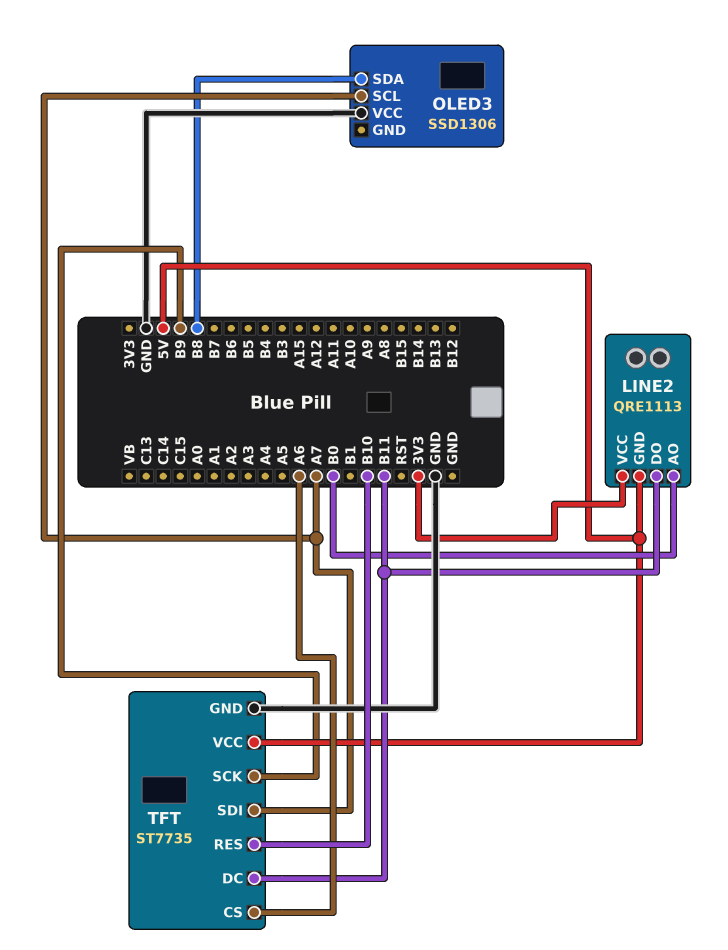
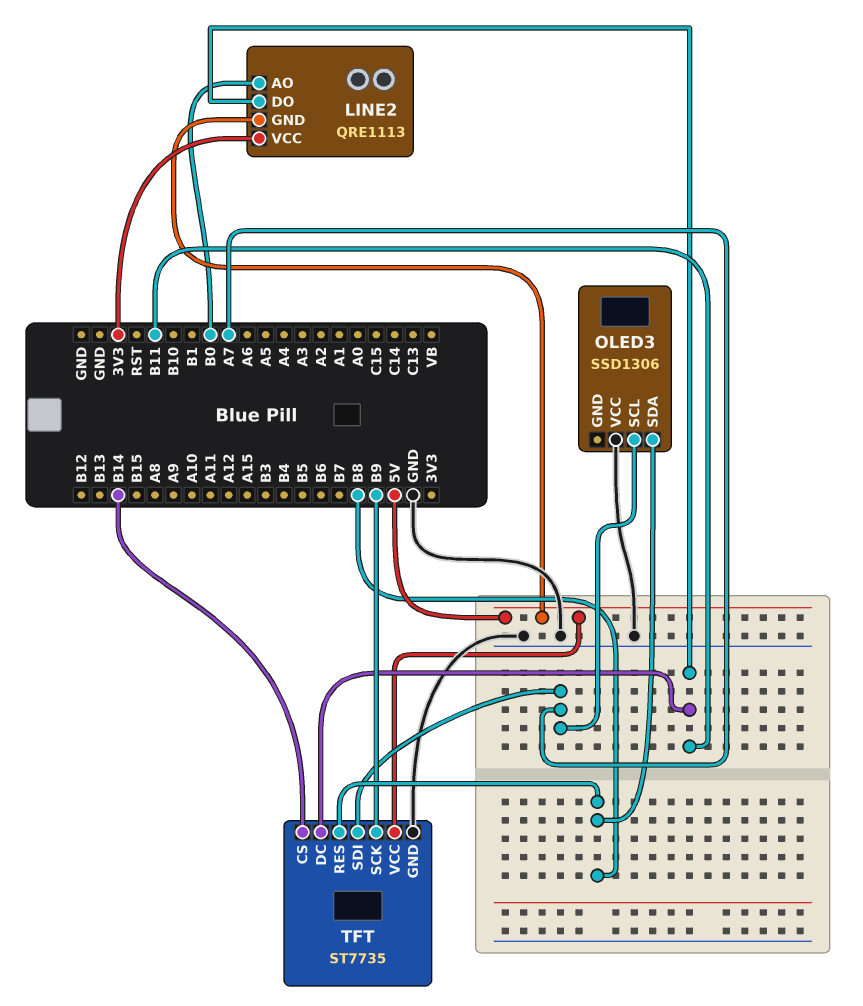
TFT pin CS: A6 -> B14
TFT pin RES: B10 -> B8

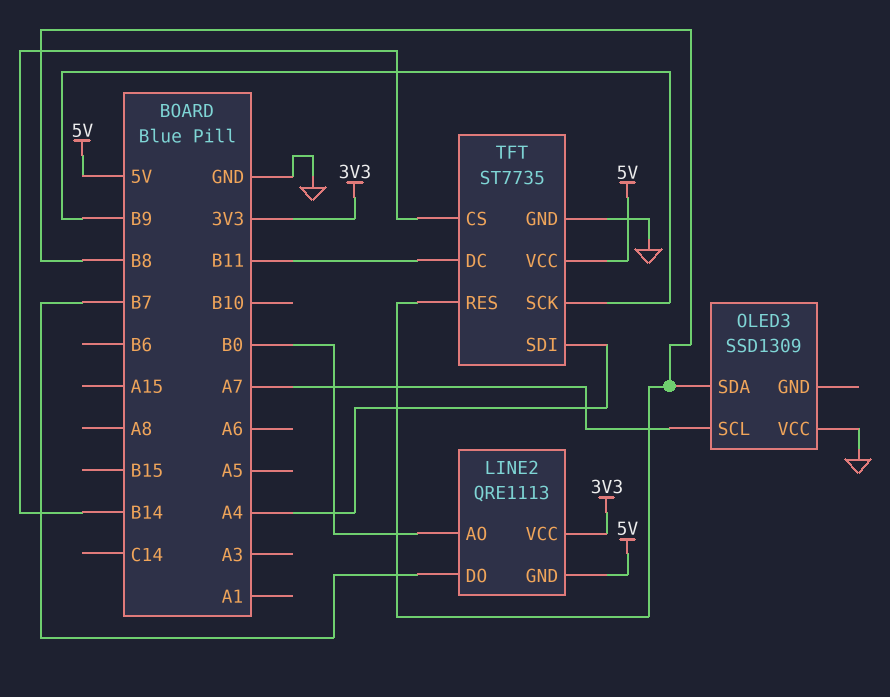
LINE2 pin DO: B11 -> B7
OLED3: SSD1306 -> SSD1309
TFT pin SDI: A7 -> A4

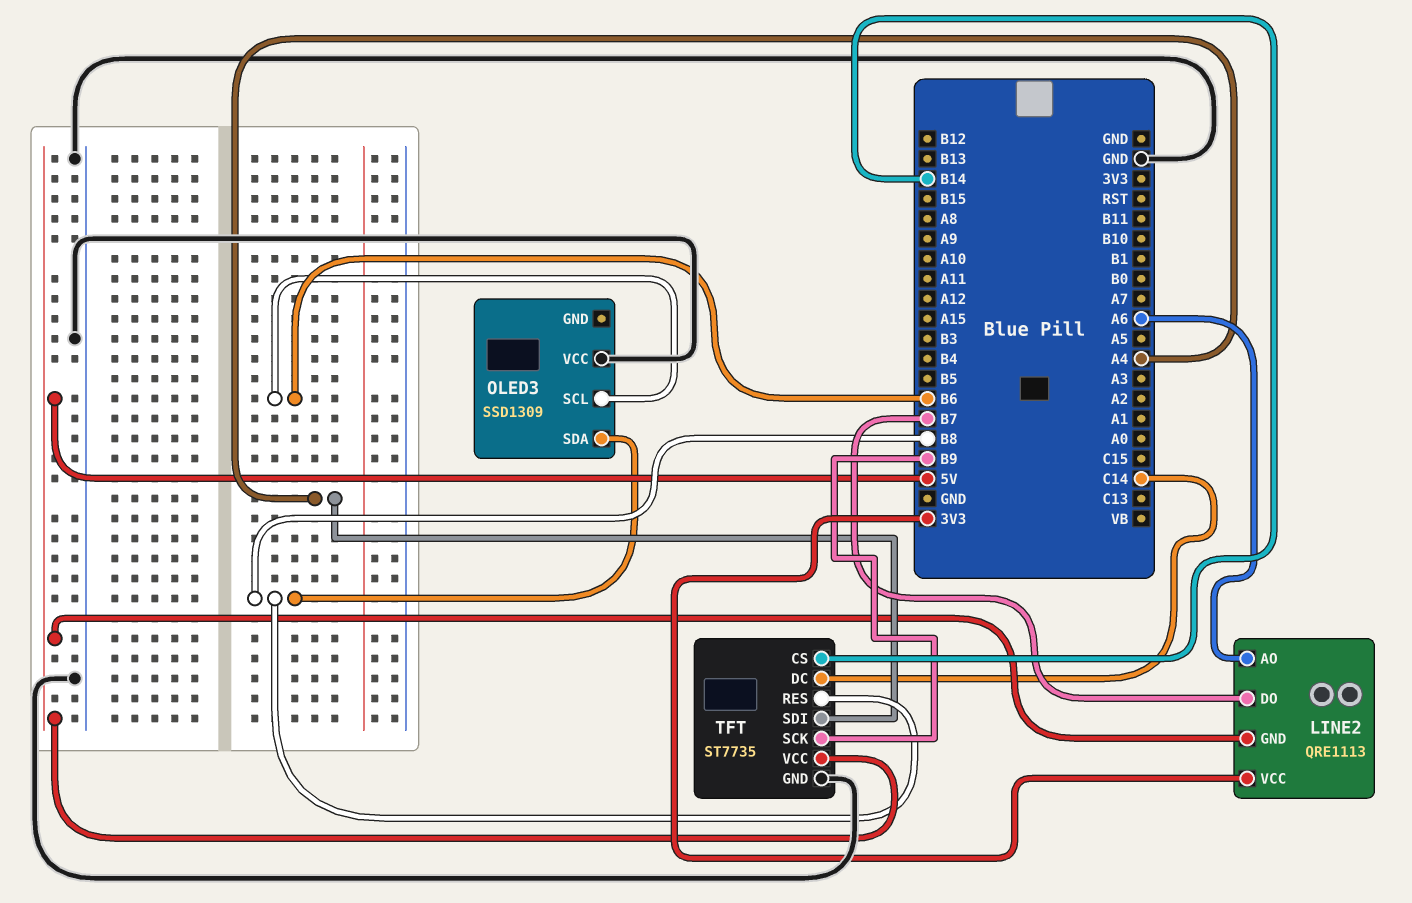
LINE2 pin AO: B0 -> A6
OLED3 pin SCL: A7 -> B6
TFT pin DC: B11 -> C14

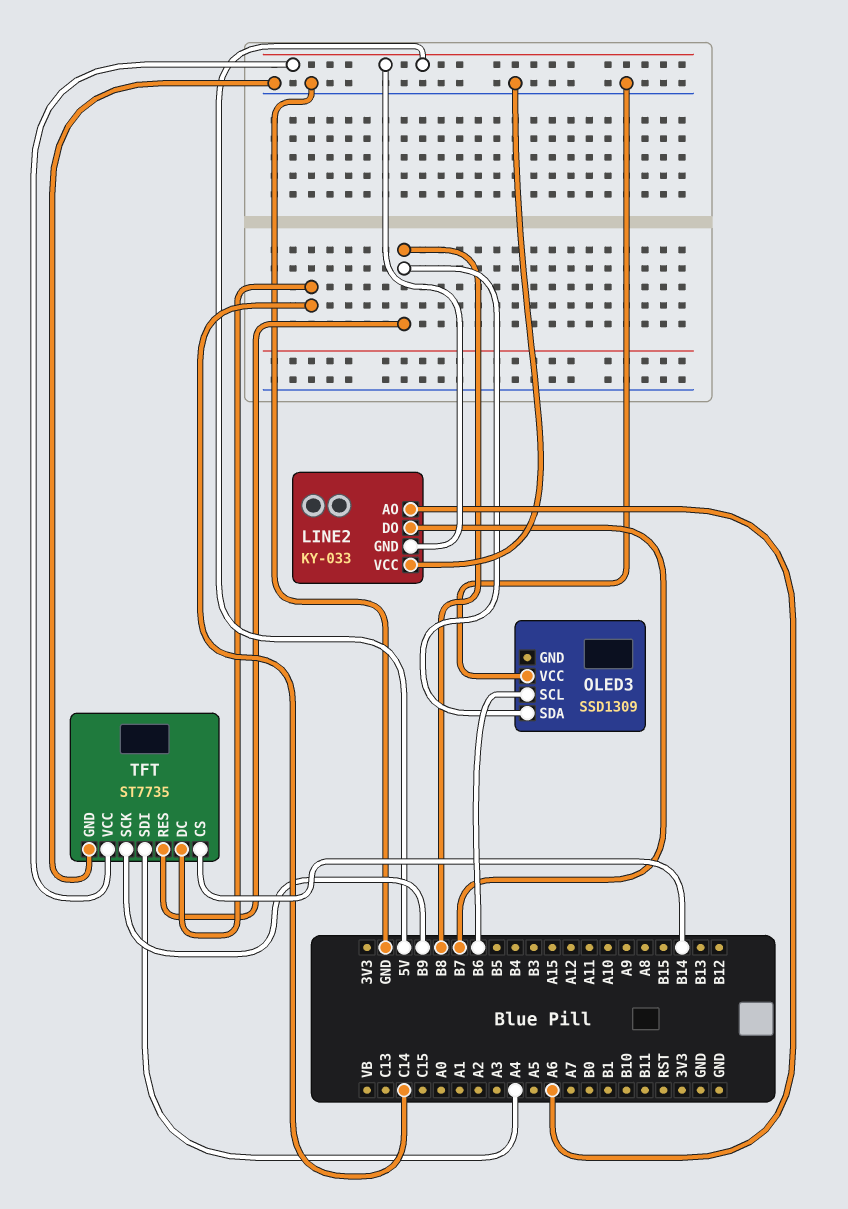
LINE2: QRE1113 -> KY-033
LINE2 pin VCC: 3V3 -> GND

